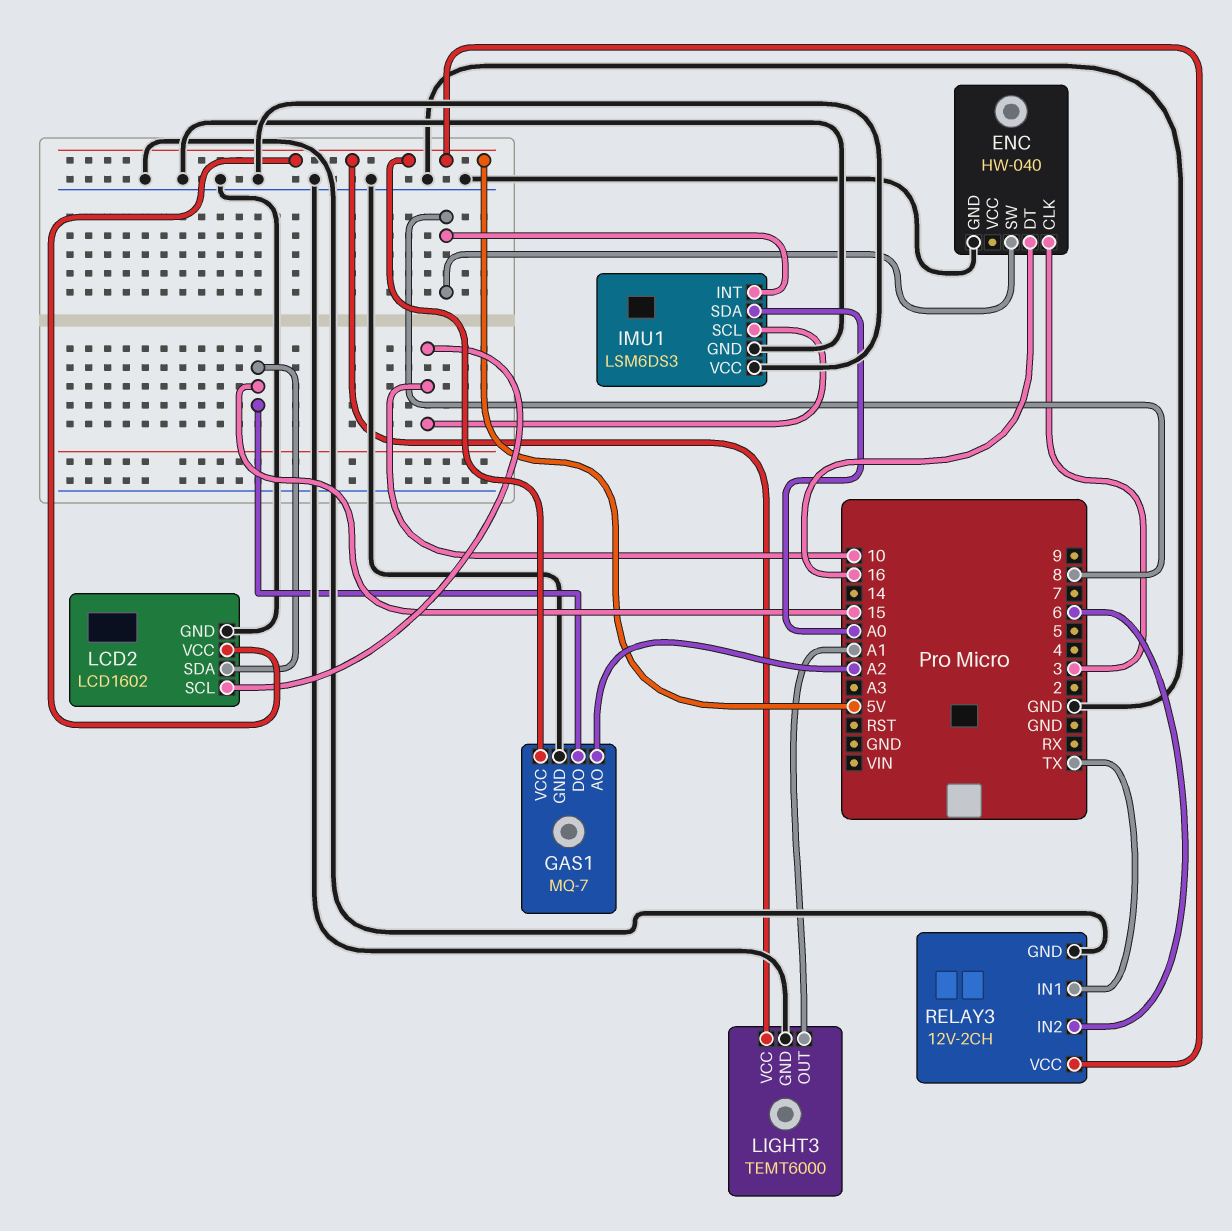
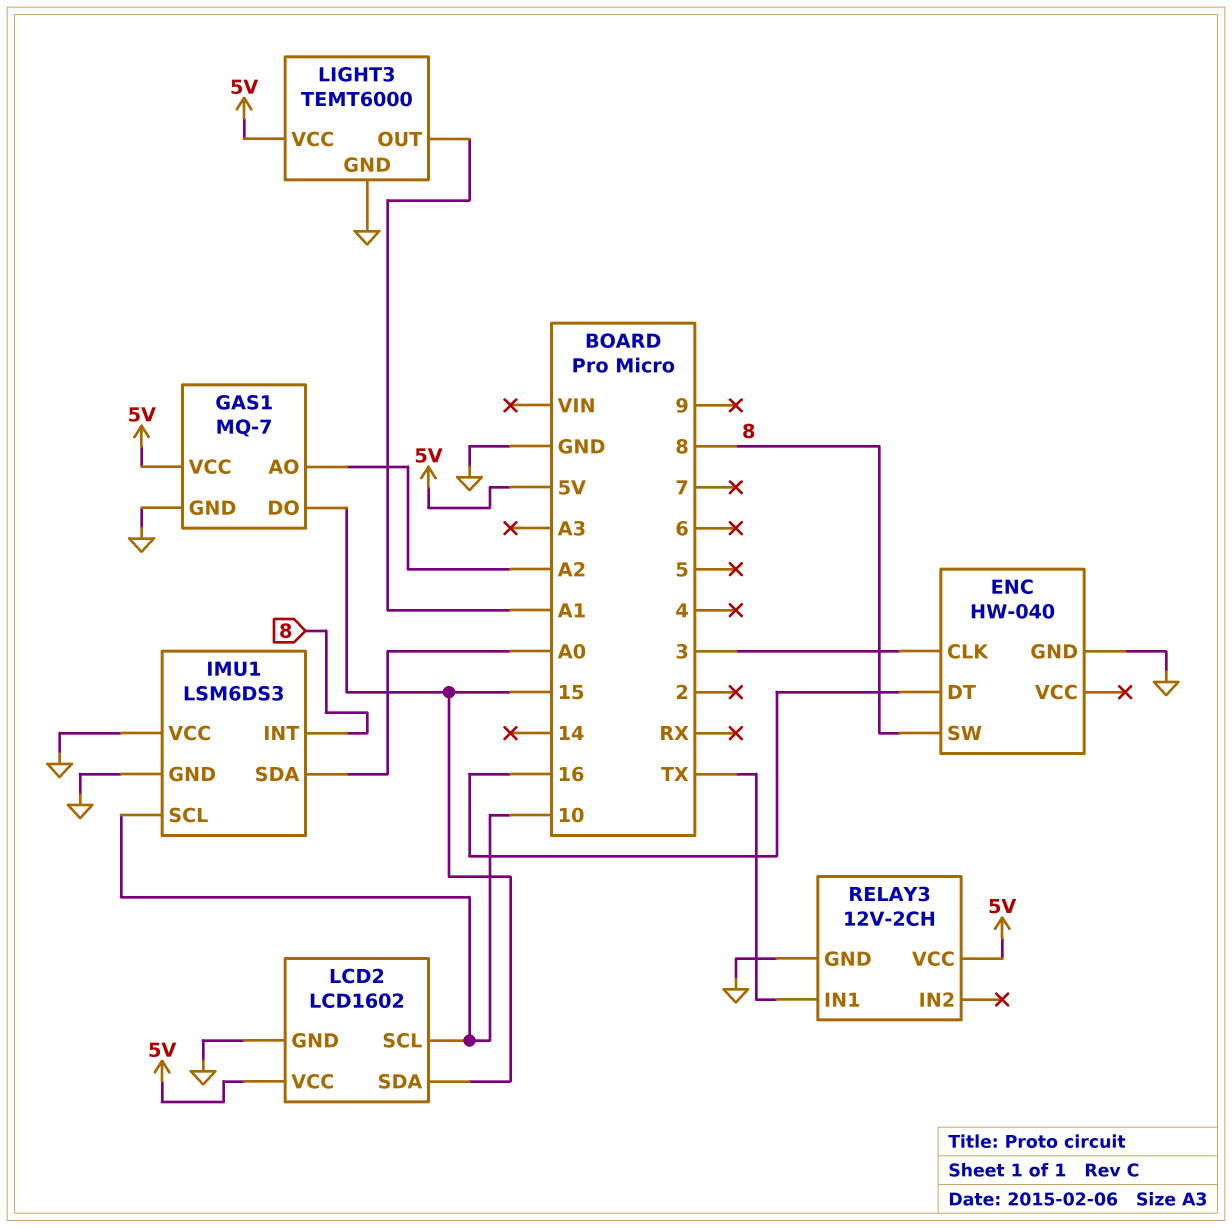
RELAY3 pin IN2: 6 -> none

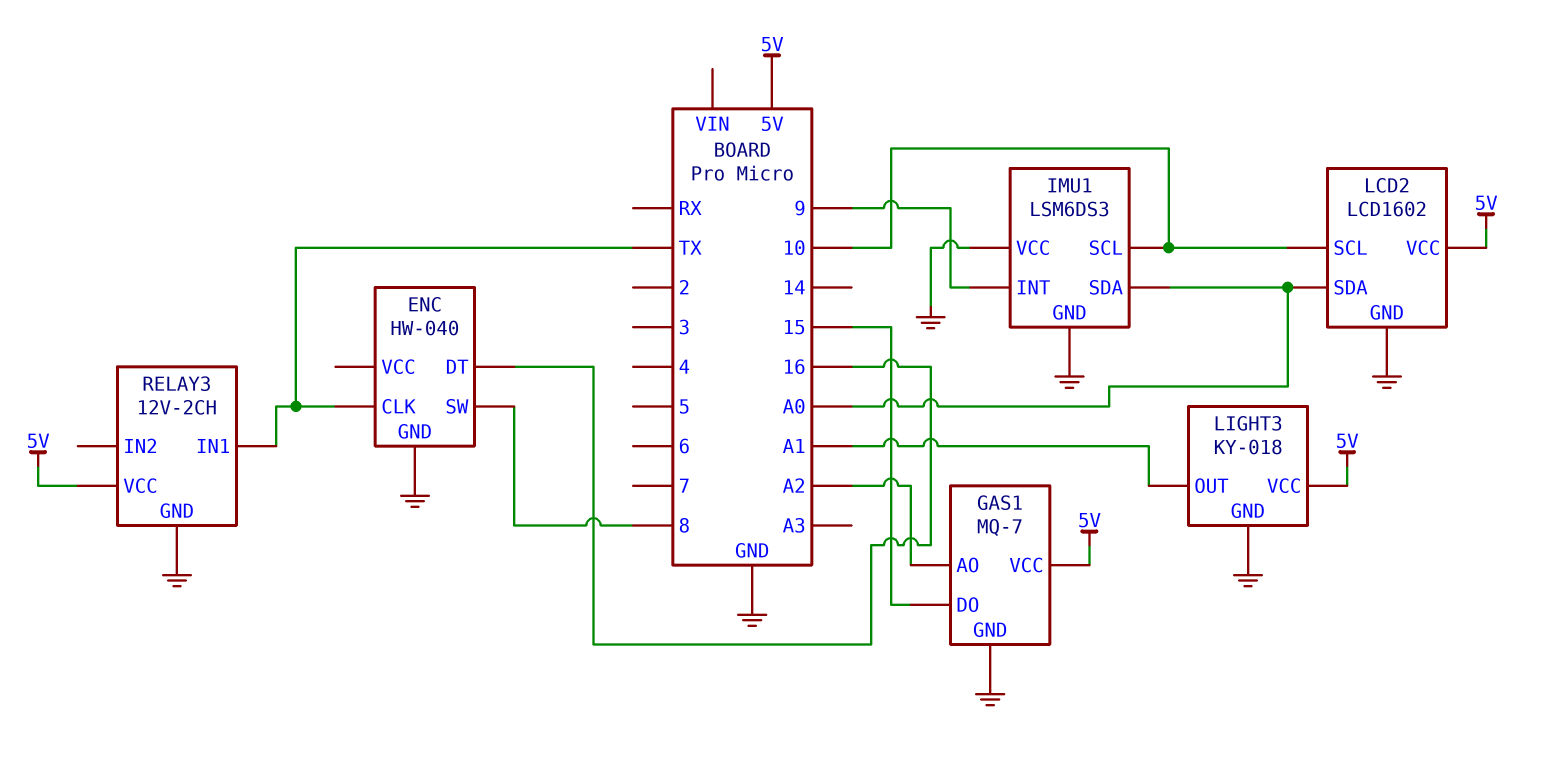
ENC pin CLK: 3 -> TX
IMU1 pin INT: 8 -> 9
LCD2 pin SDA: 15 -> A0
LIGHT3: TEMT6000 -> KY-018

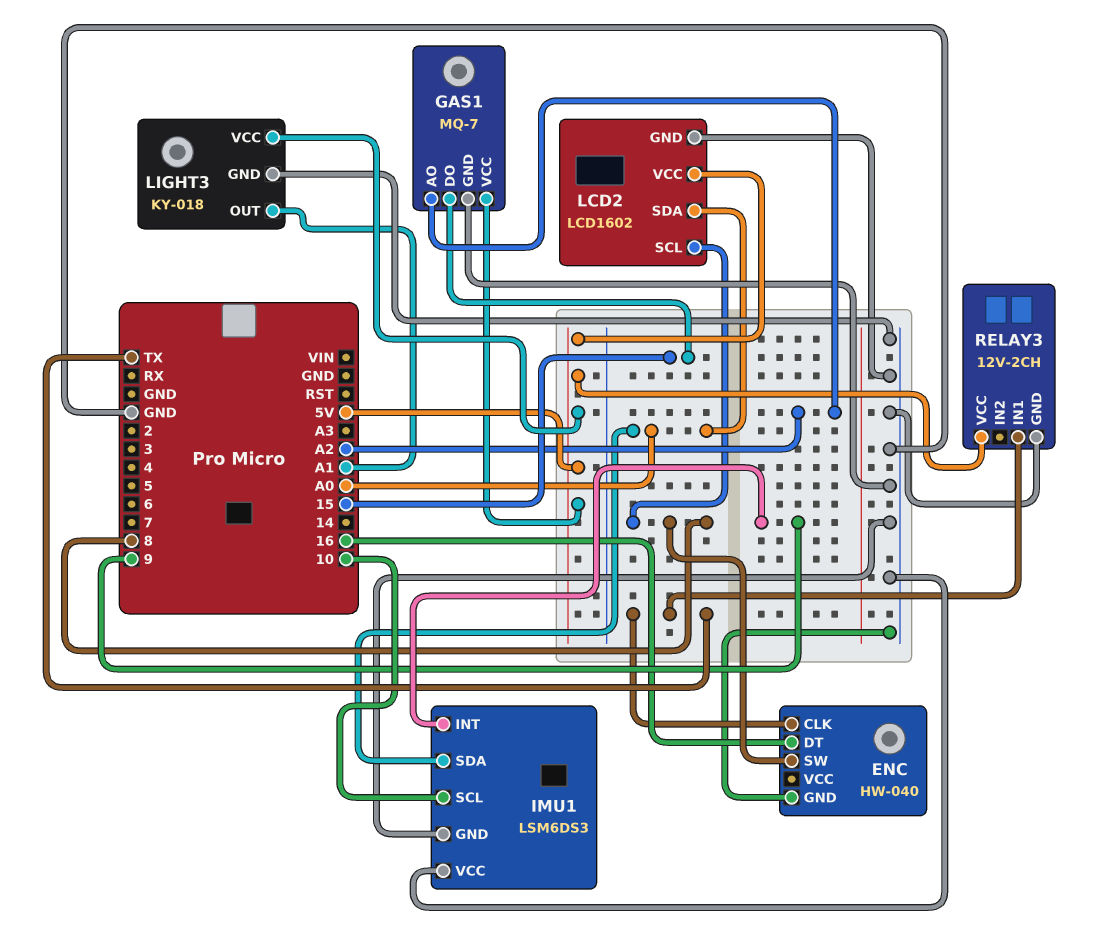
LCD2 pin SCL: 10 -> 8

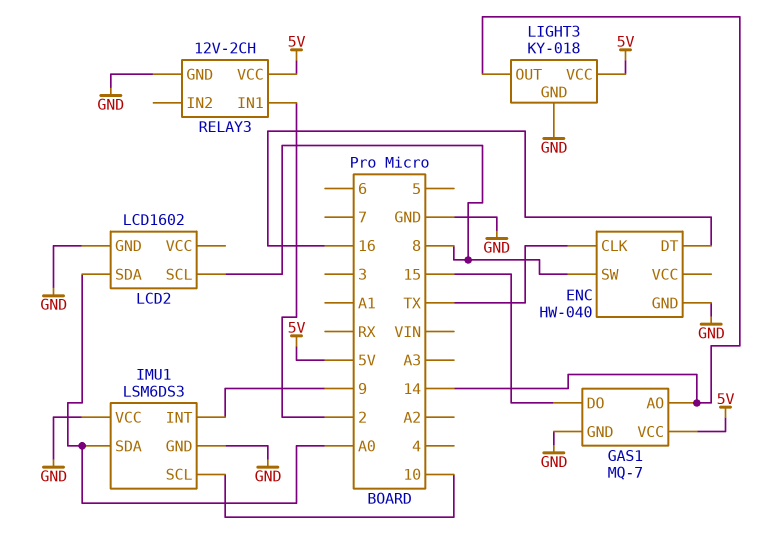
GAS1 pin AO: A2 -> 14
LCD2 pin VCC: 5V -> none
LIGHT3 pin OUT: A1 -> 14
RELAY3 pin IN1: TX -> 2

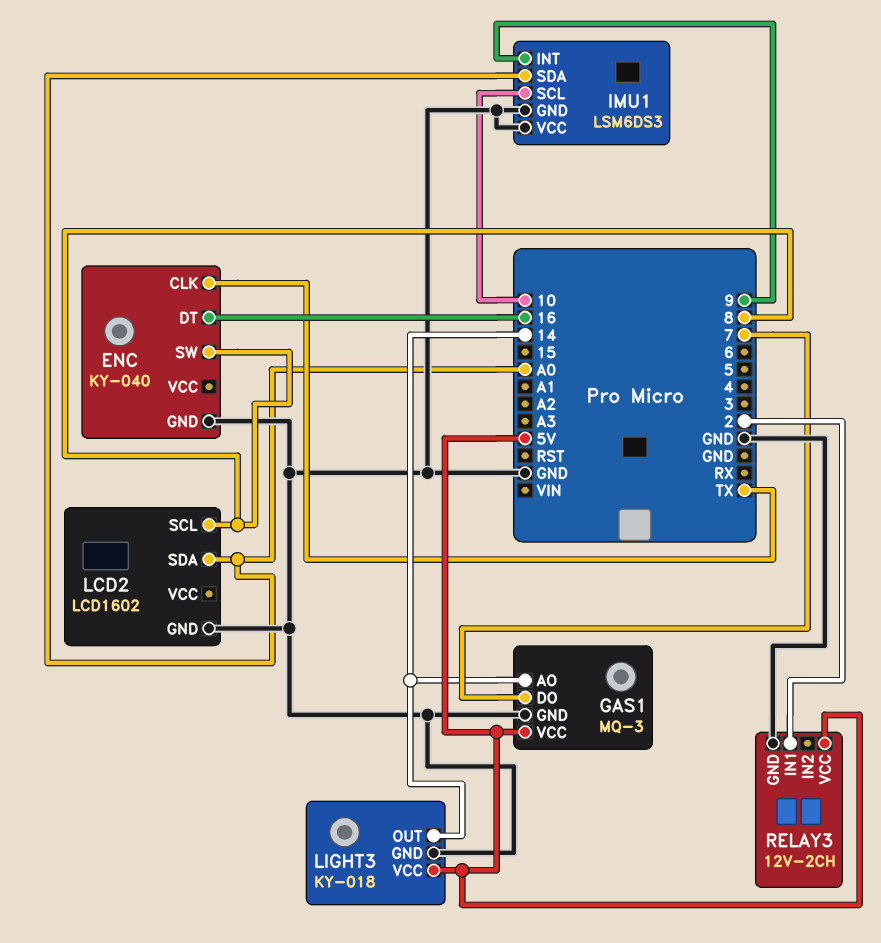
ENC: HW-040 -> KY-040
GAS1: MQ-7 -> MQ-3
GAS1 pin DO: 15 -> 7

